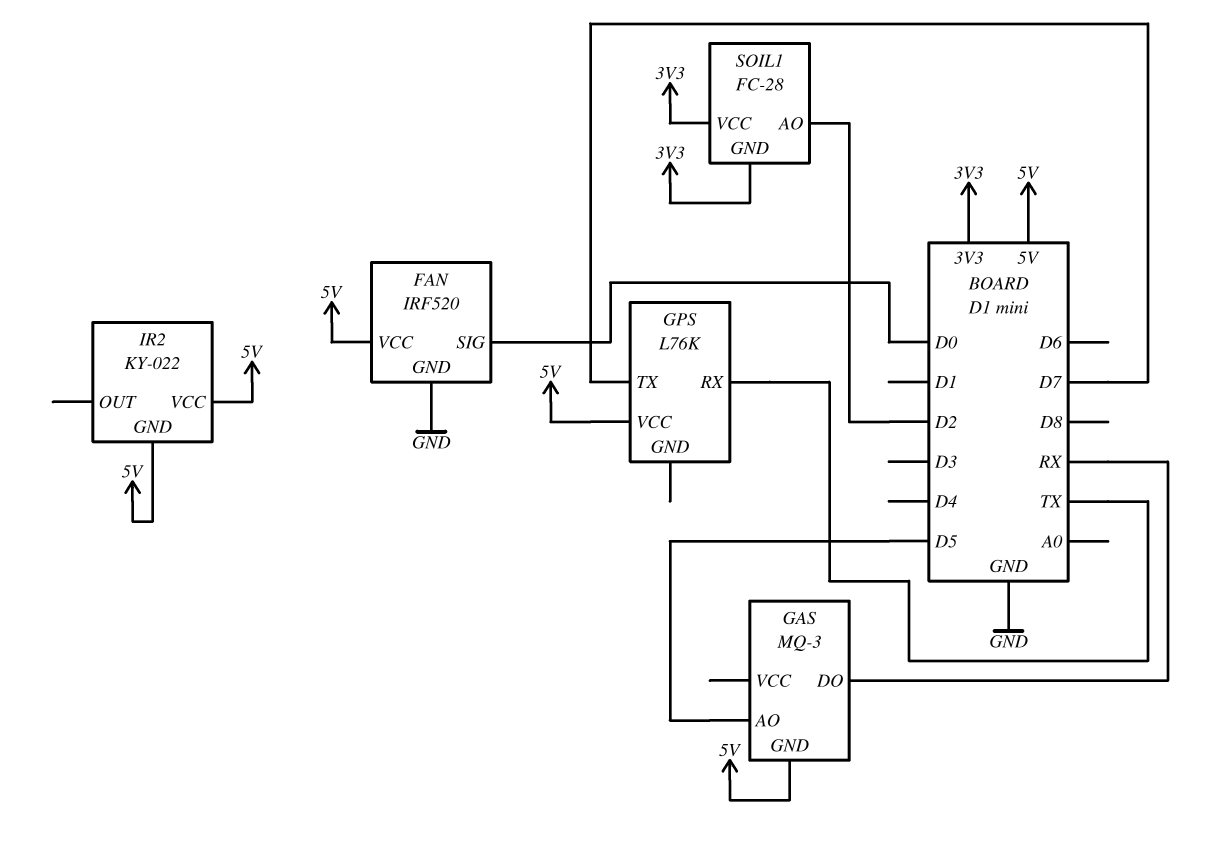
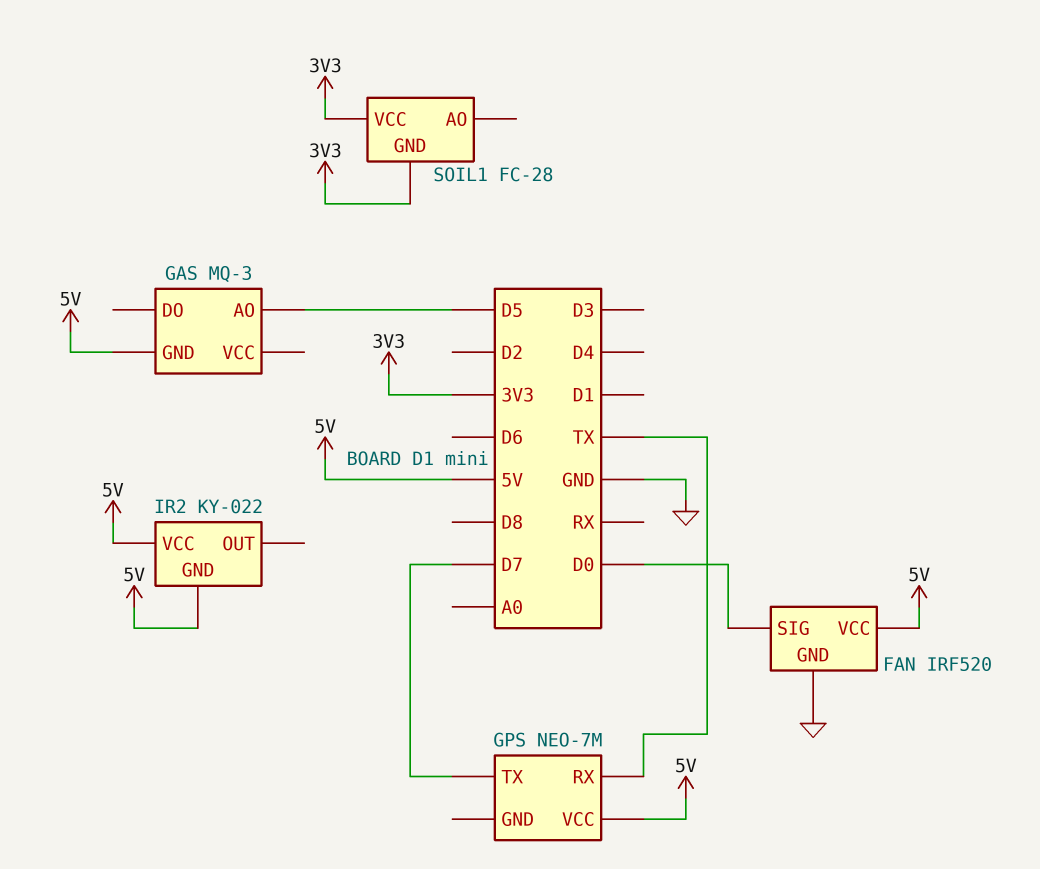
GAS pin DO: RX -> none
GPS: L76K -> NEO-7M
SOIL1 pin AO: D2 -> none

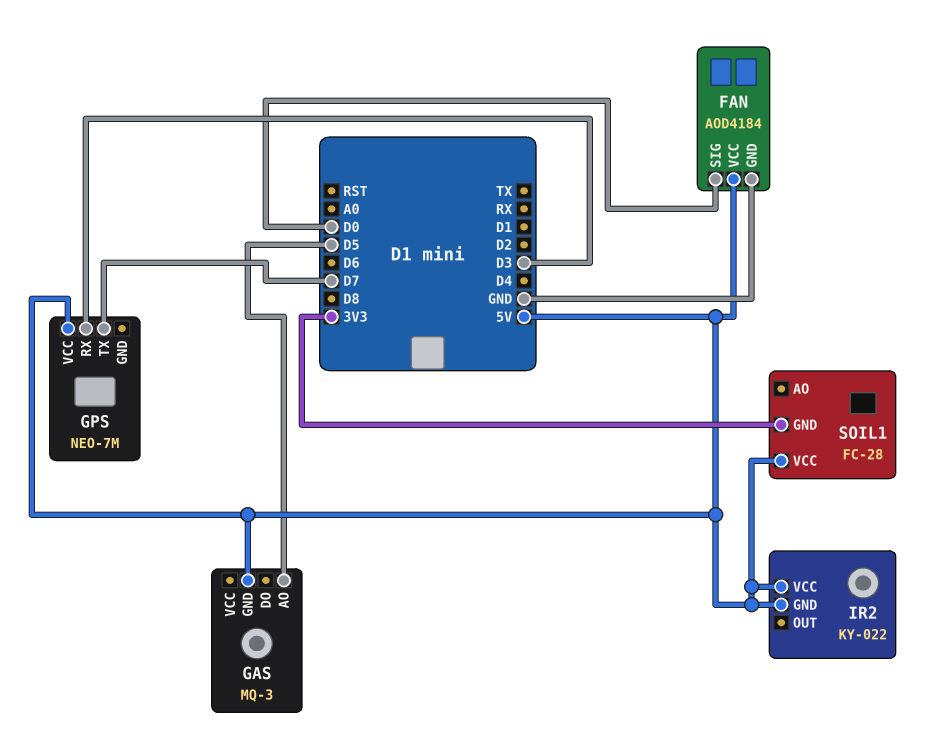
FAN: IRF520 -> AOD4184
GPS pin RX: TX -> D3
SOIL1 pin VCC: 3V3 -> 5V

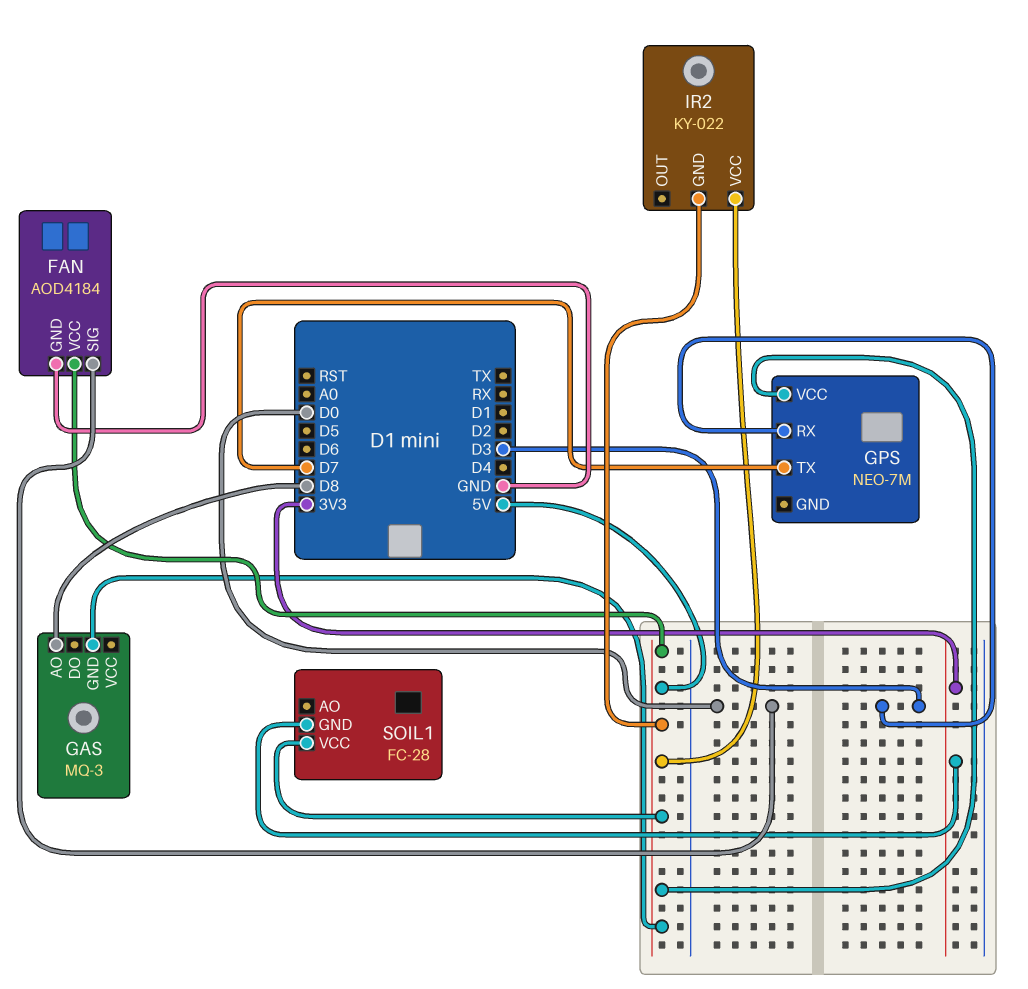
GAS pin AO: D5 -> D8

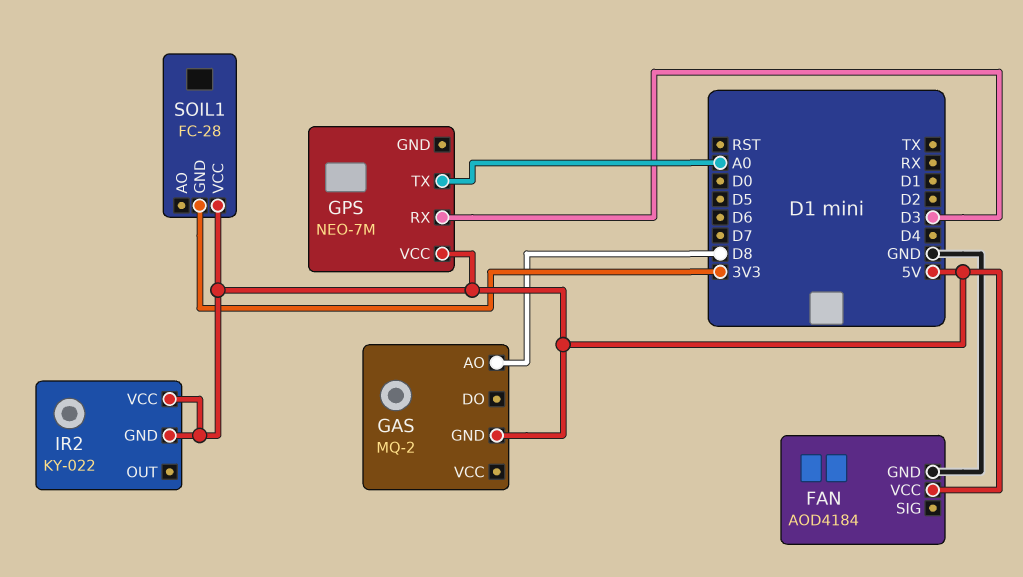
FAN pin SIG: D0 -> none
GAS: MQ-3 -> MQ-2
GPS pin TX: D7 -> A0

